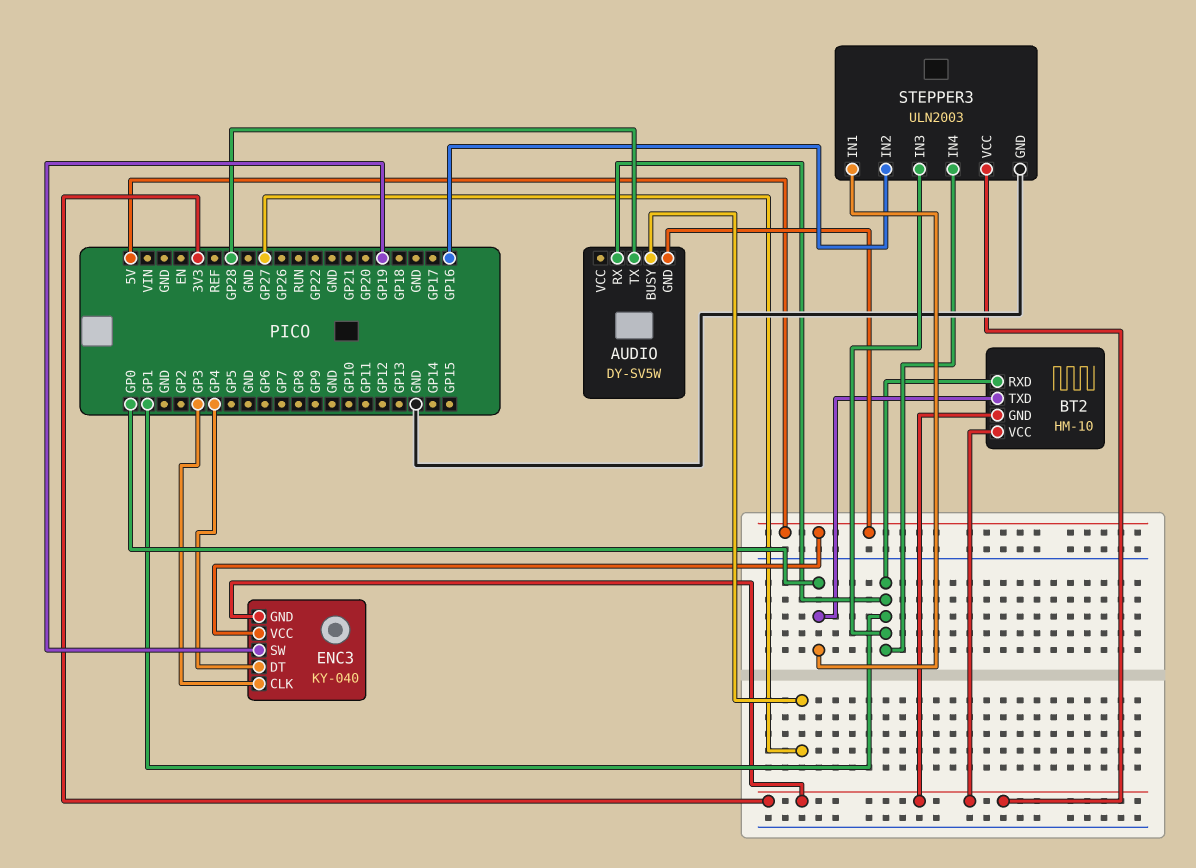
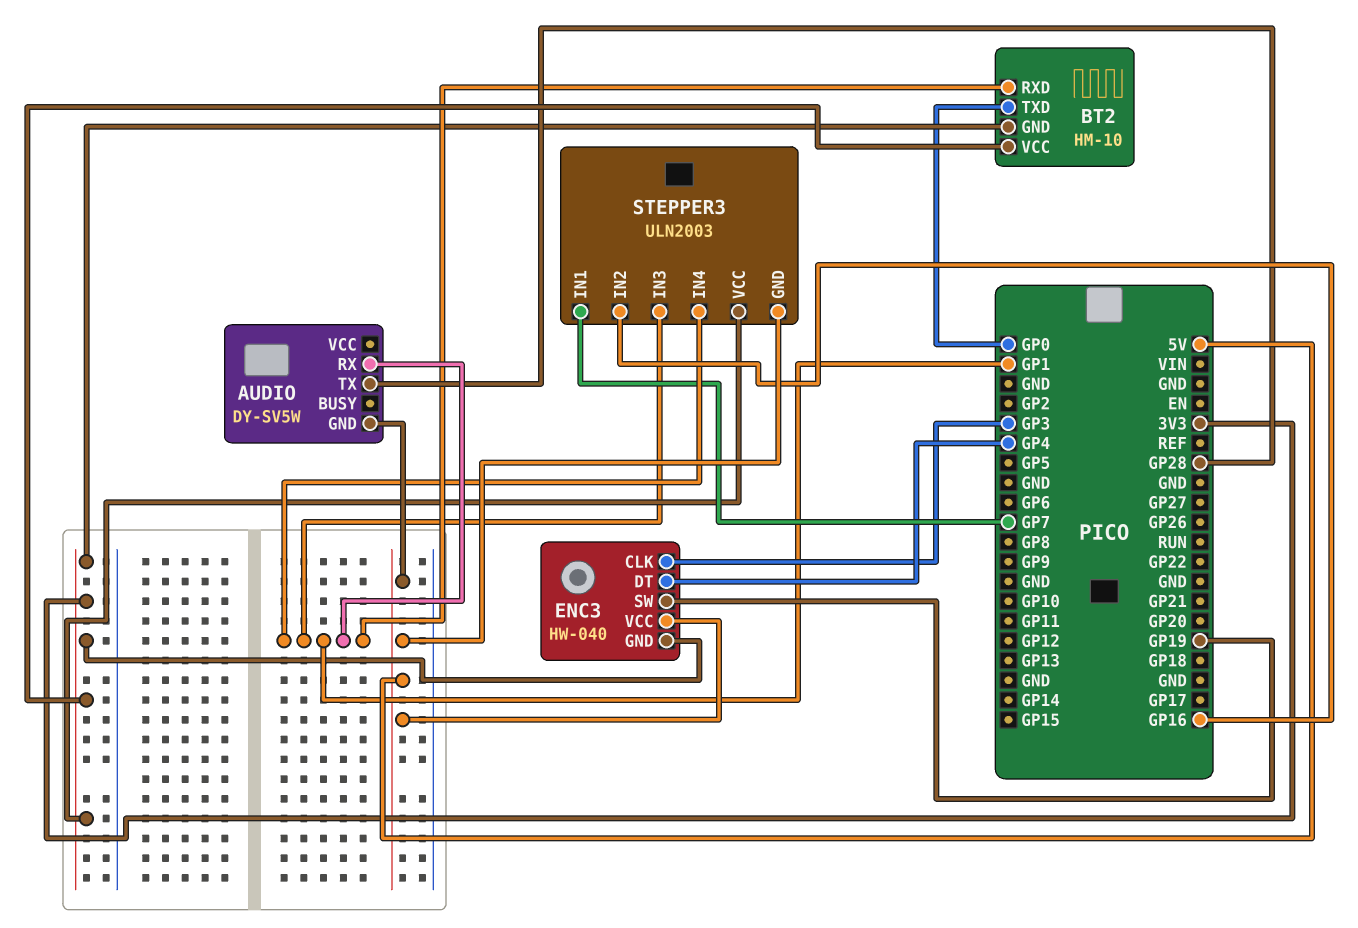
AUDIO pin BUSY: GP27 -> none
ENC3: KY-040 -> HW-040
STEPPER3 pin GND: GND -> 5V
STEPPER3 pin IN1: GP0 -> GP7

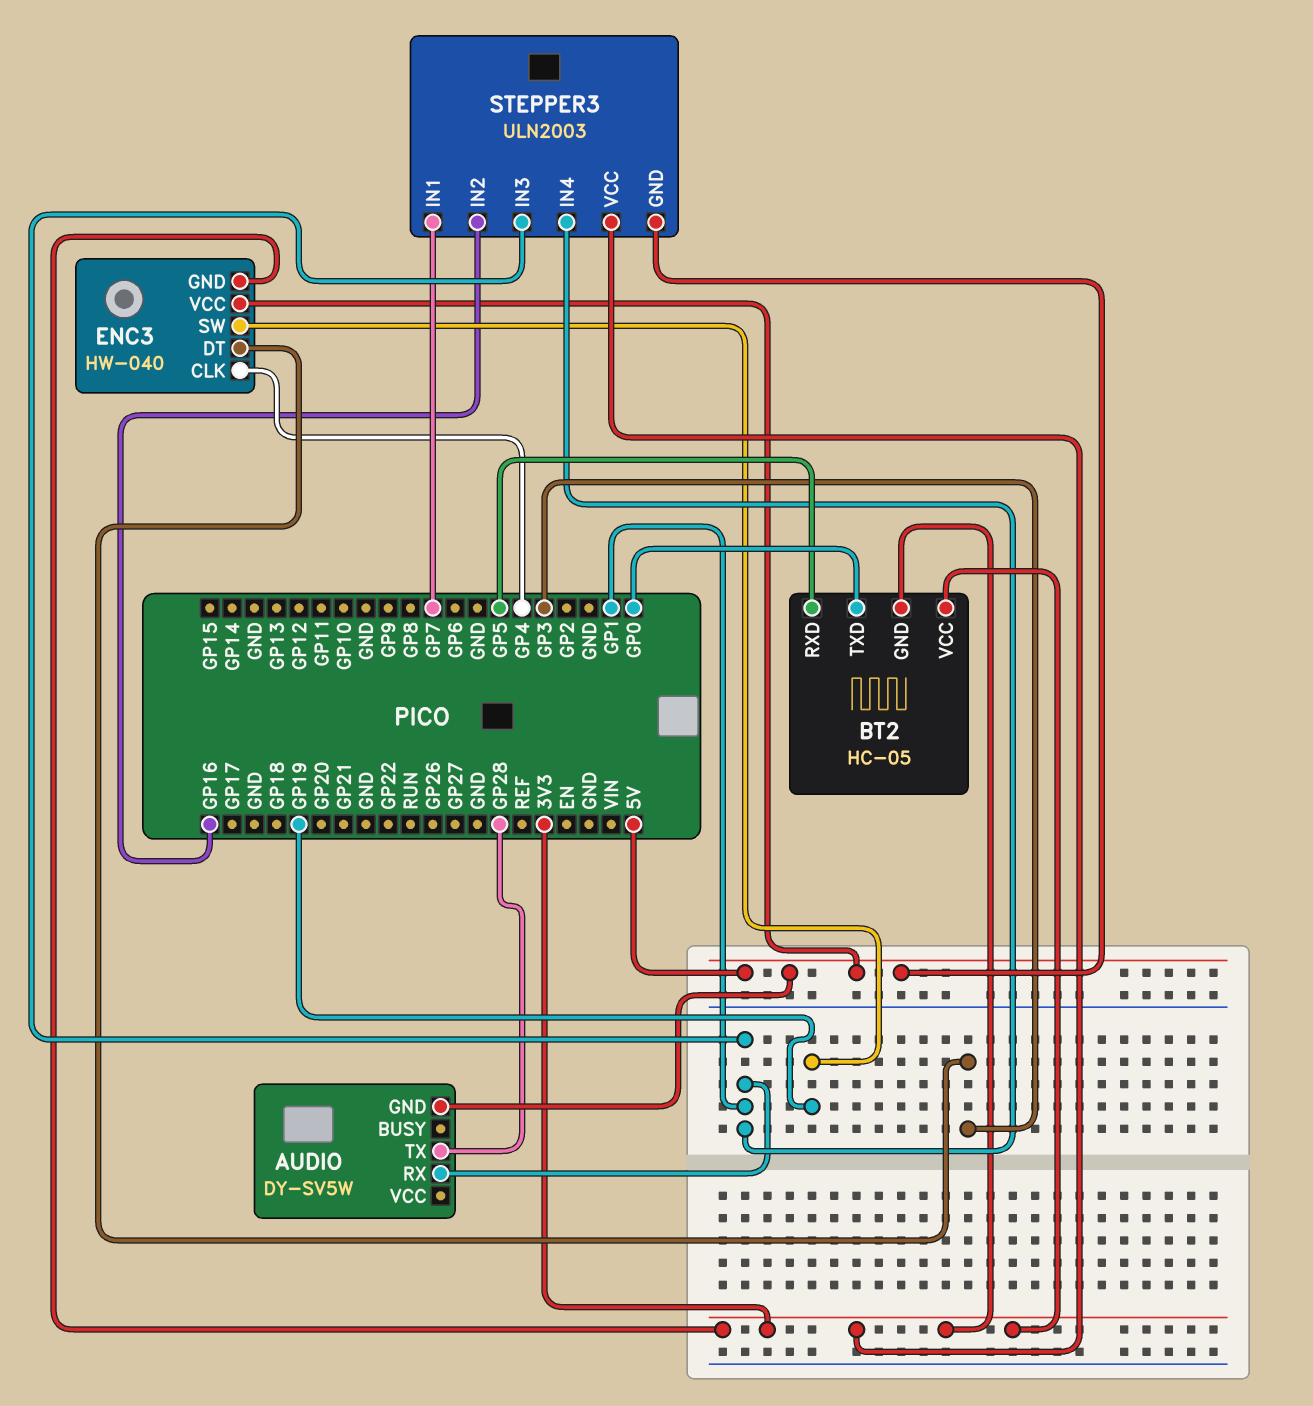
BT2: HM-10 -> HC-05
BT2 pin RXD: GP1 -> GP5
ENC3 pin CLK: GP3 -> GP4
ENC3 pin DT: GP4 -> GP3

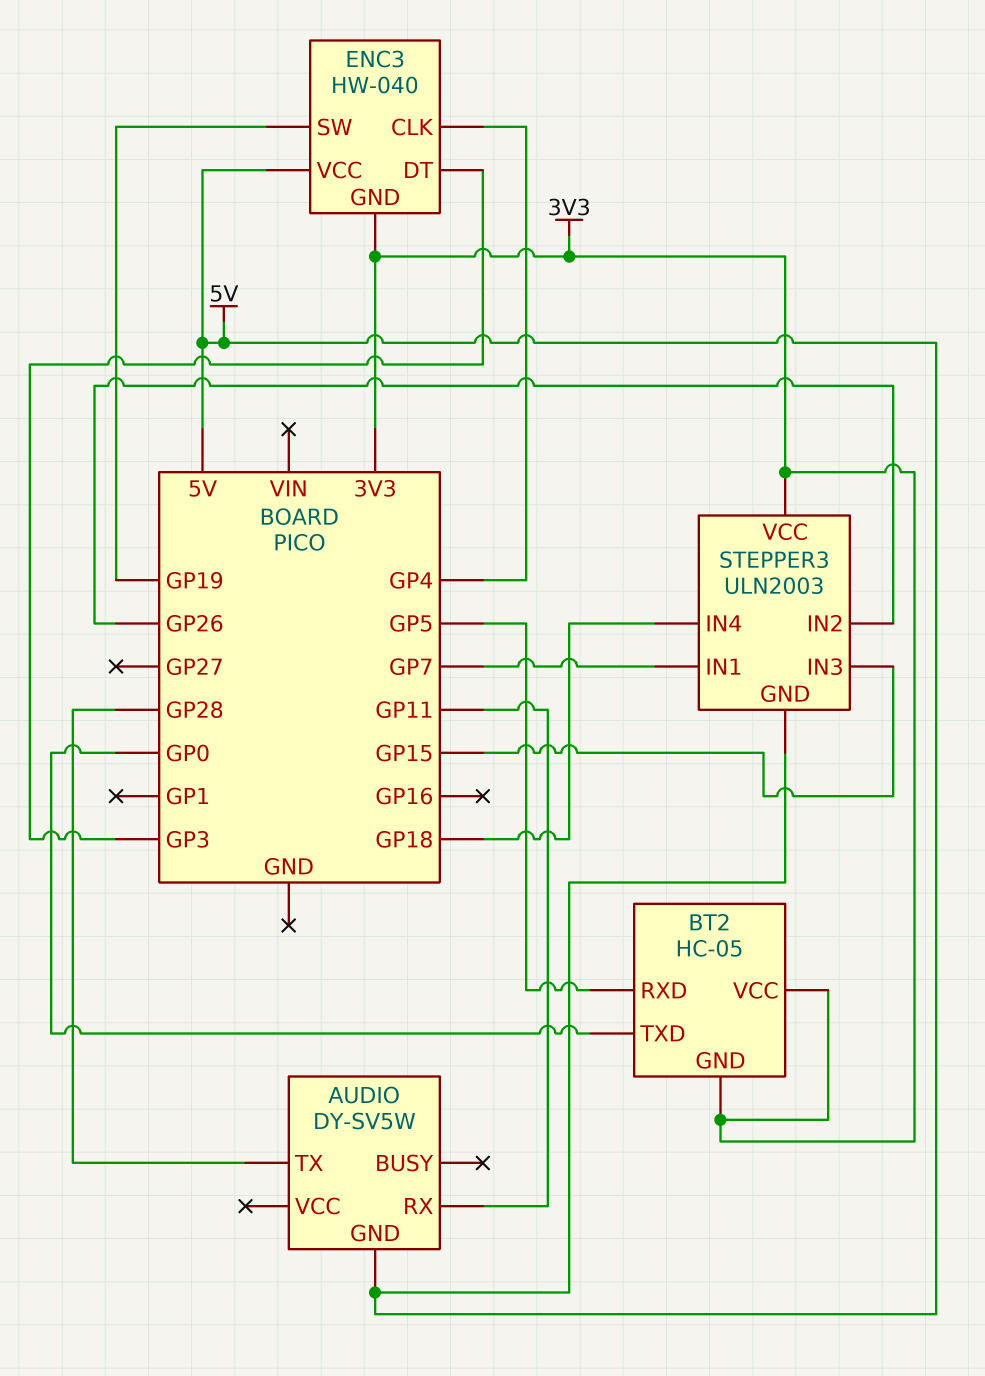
AUDIO pin RX: GP1 -> GP11
STEPPER3 pin IN2: GP16 -> GP26
STEPPER3 pin IN3: GP1 -> GP15
STEPPER3 pin IN4: GP1 -> GP18

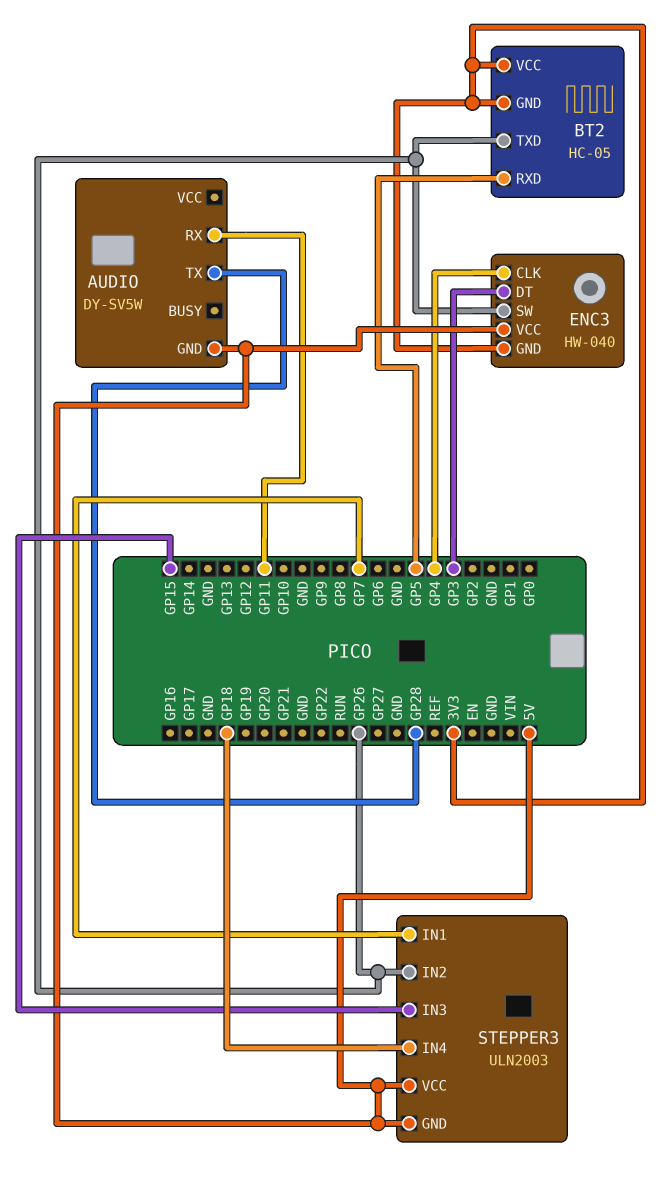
BT2 pin TXD: GP0 -> GP26
ENC3 pin SW: GP19 -> GP26
STEPPER3 pin VCC: 3V3 -> 5V

